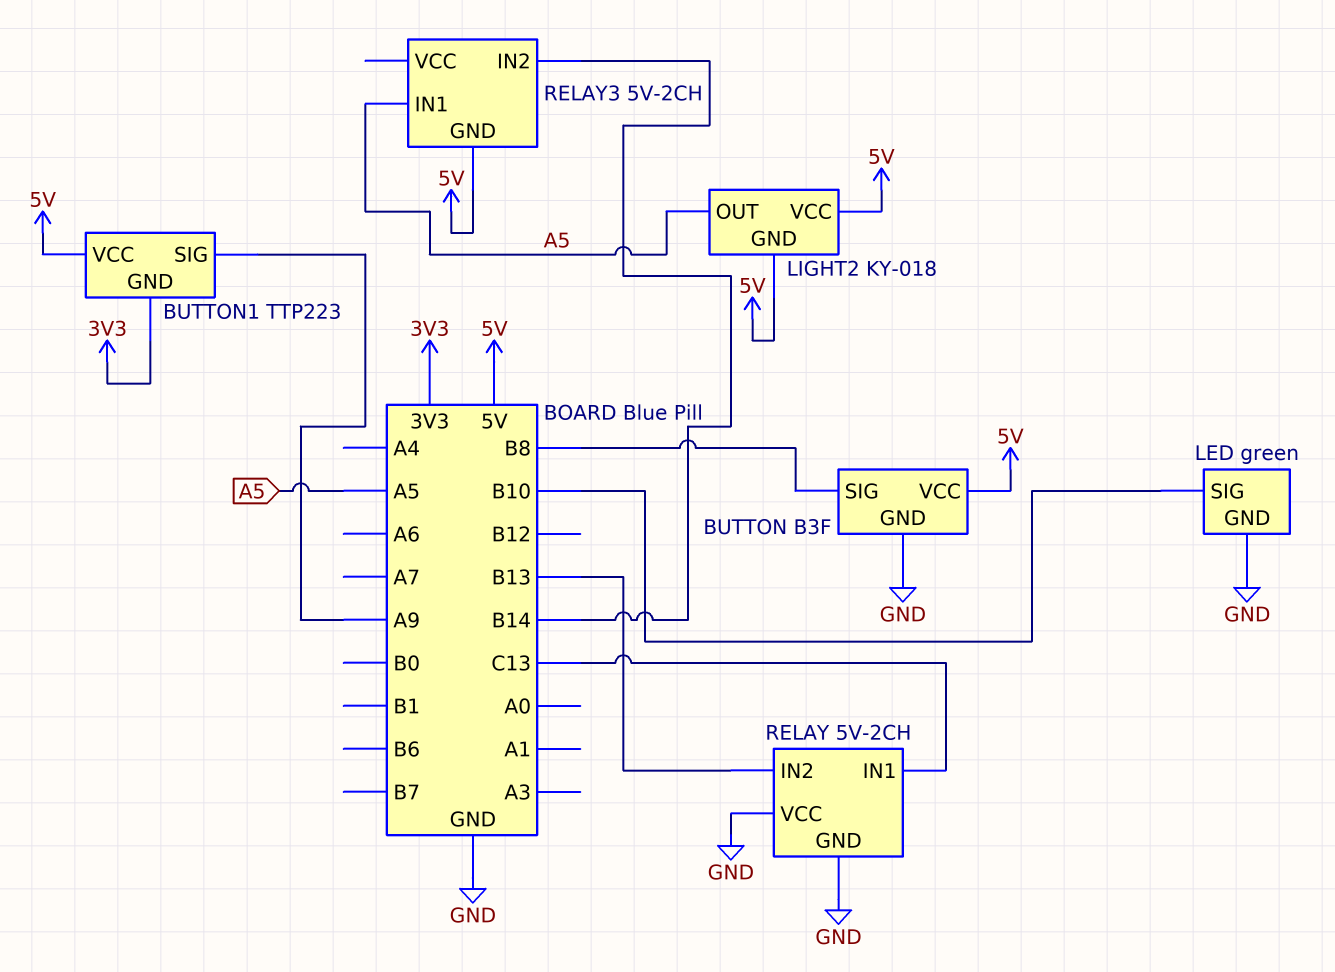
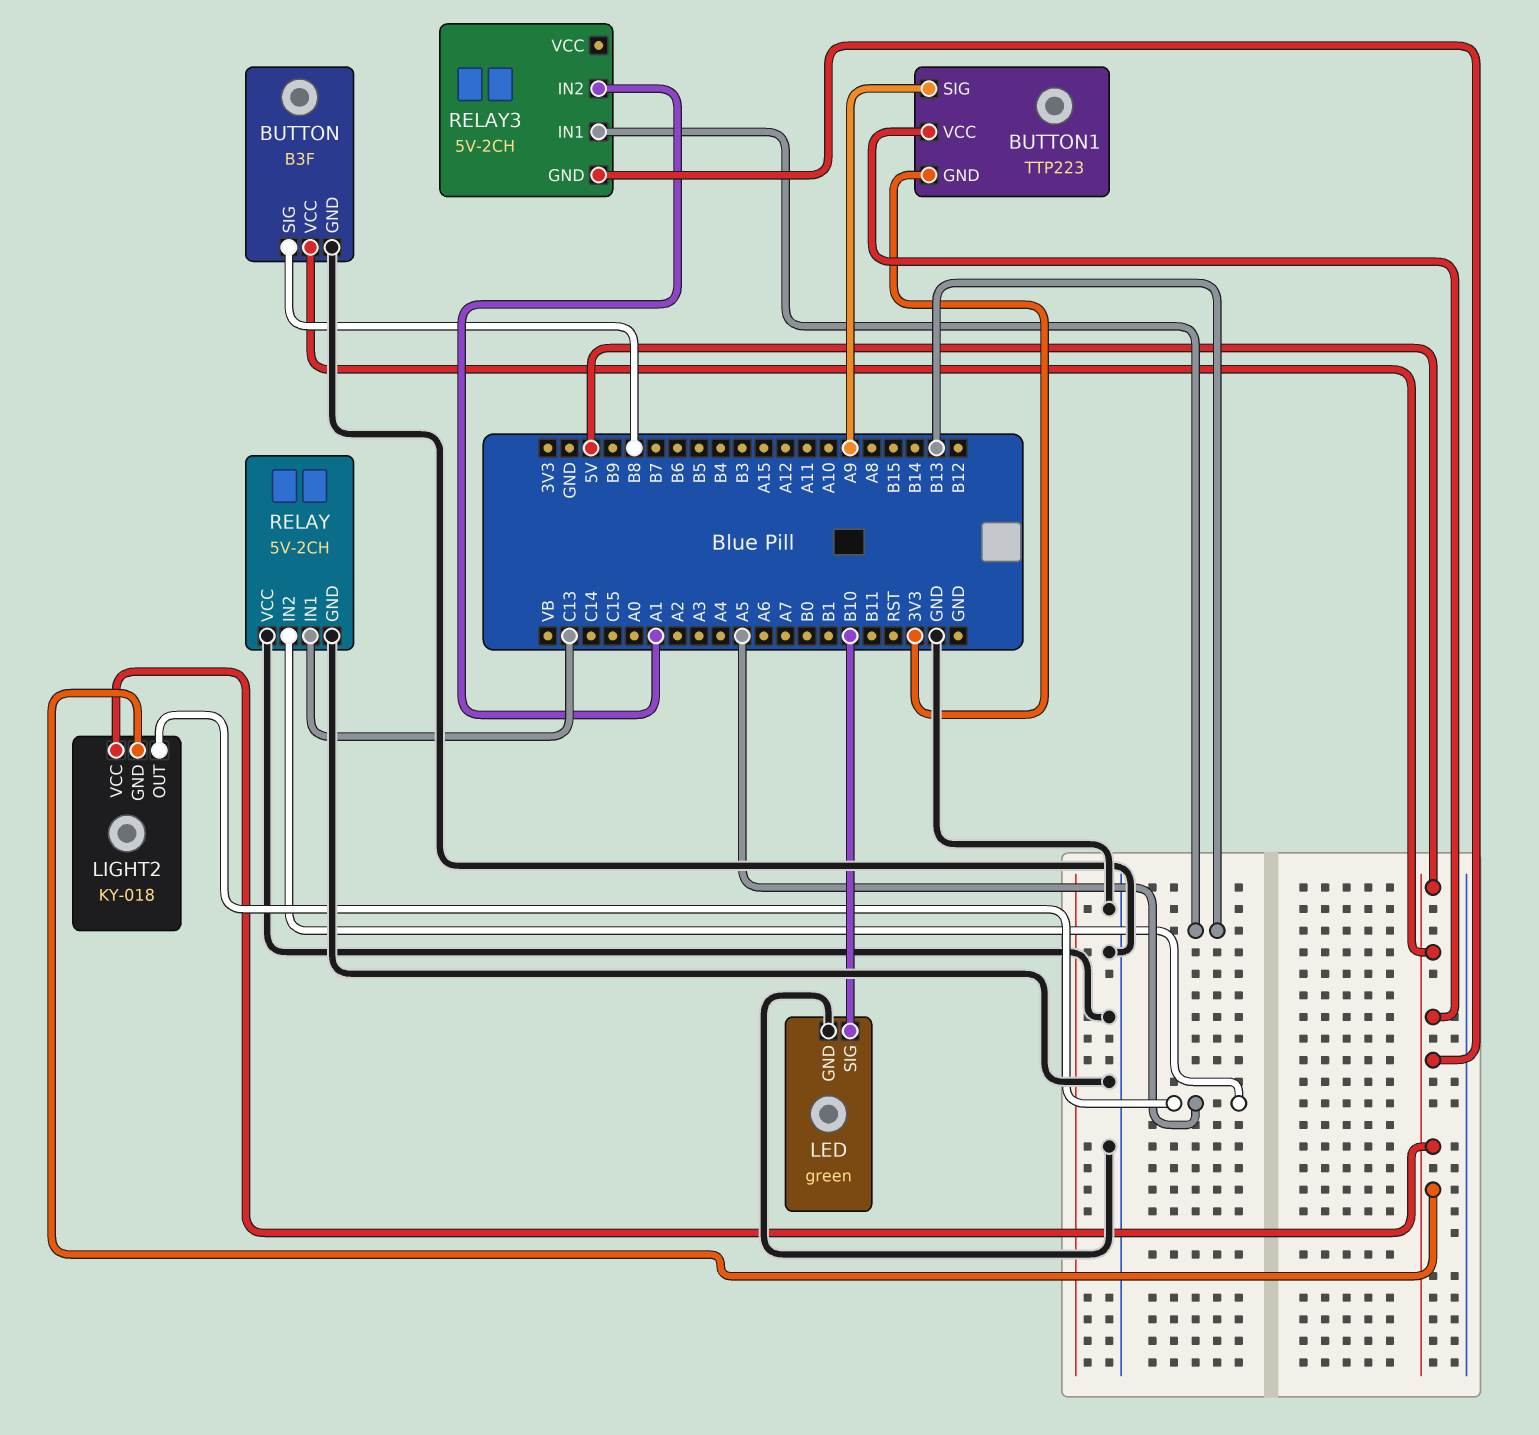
RELAY pin IN2: B13 -> A5
RELAY3 pin IN1: A5 -> B13
RELAY3 pin IN2: B14 -> A1

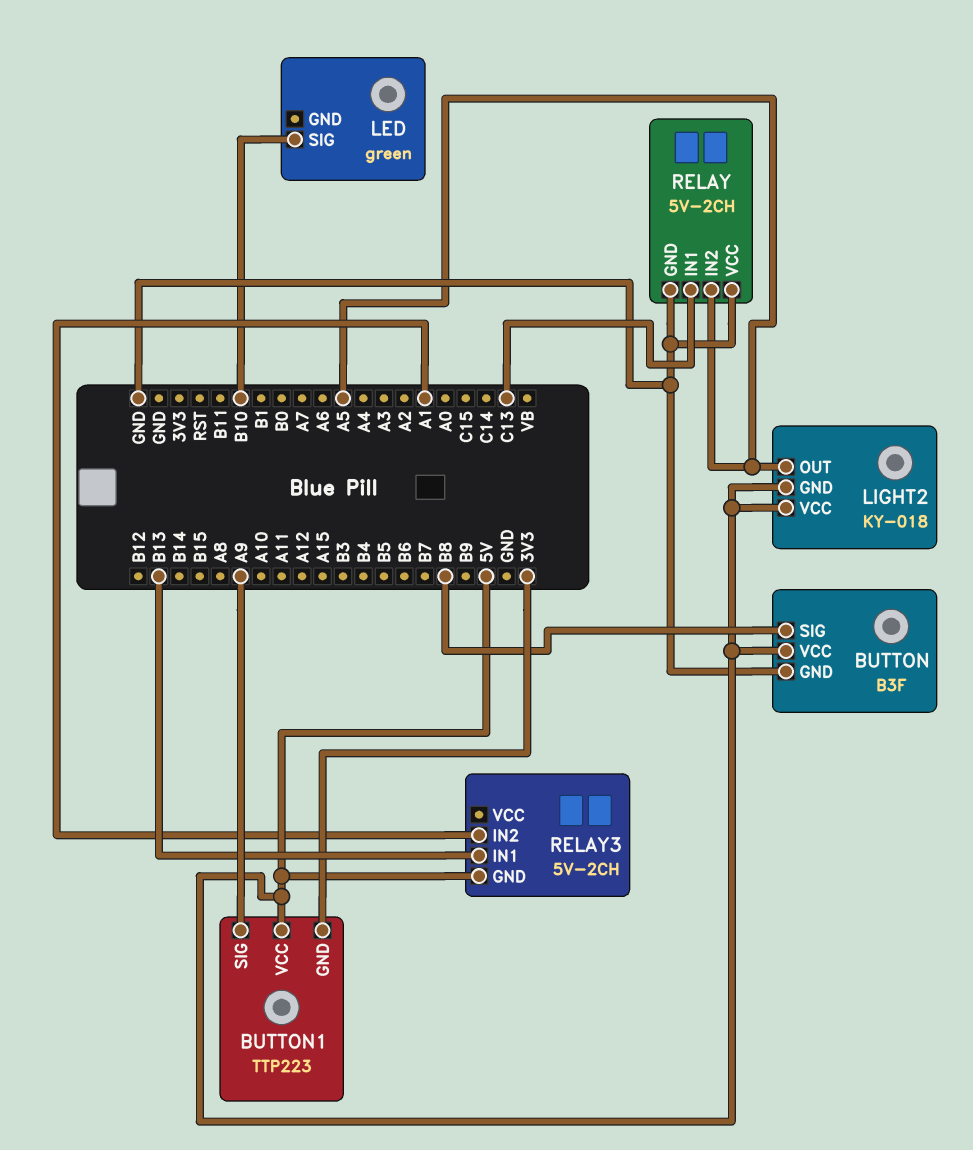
LED pin GND: GND -> none

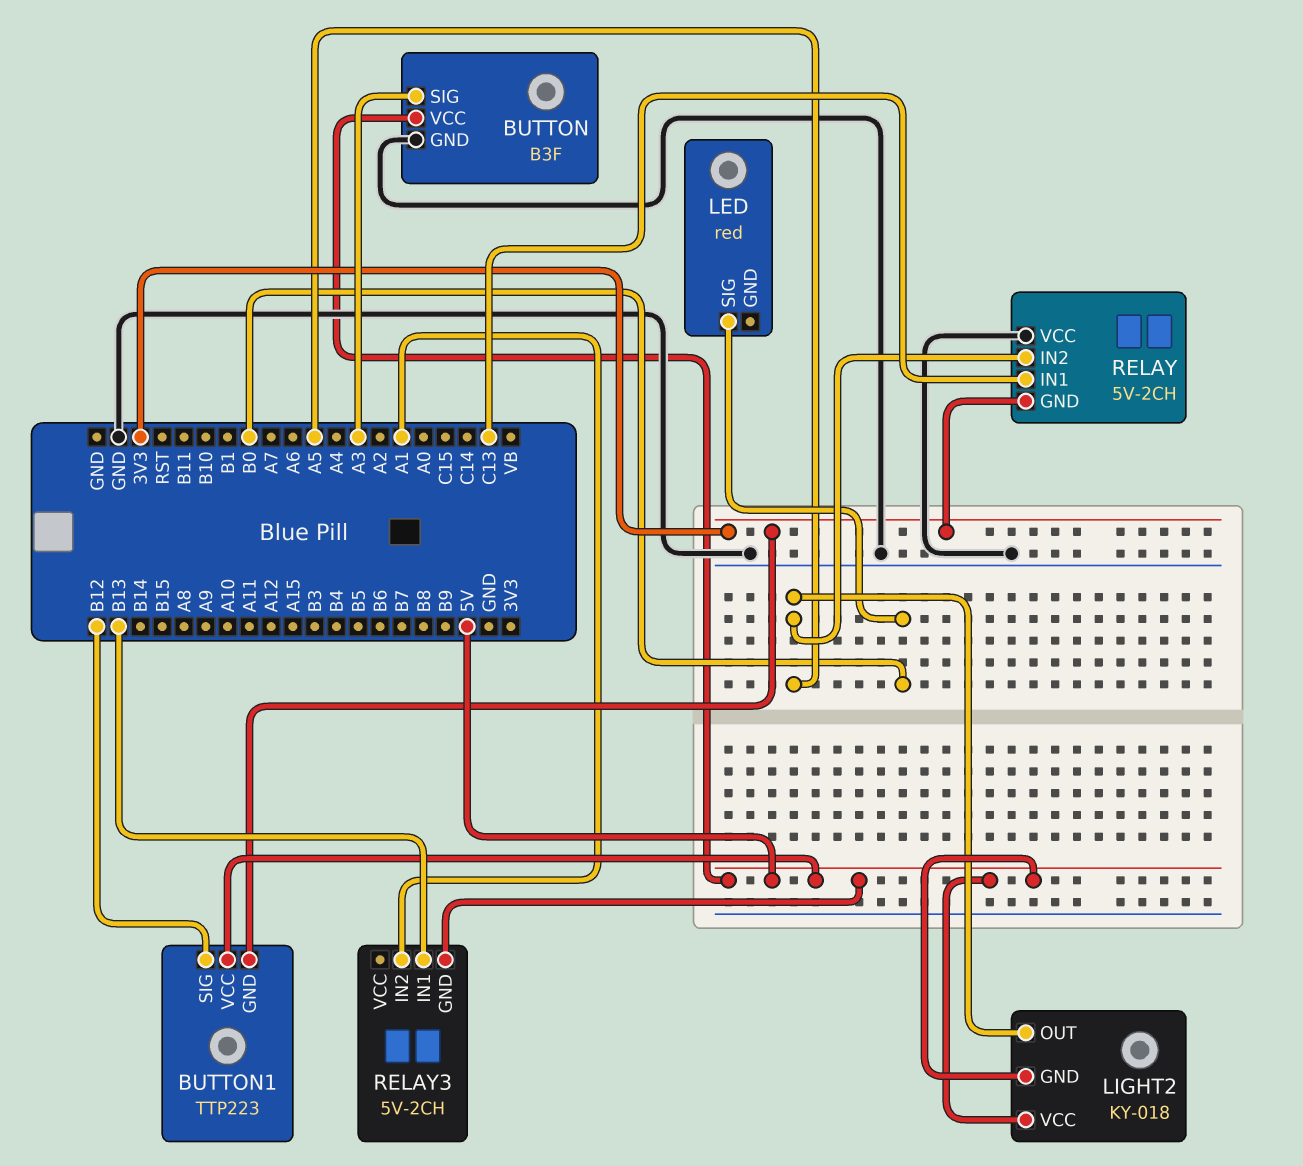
BUTTON pin SIG: B8 -> A3
BUTTON1 pin SIG: A9 -> B12
LED: green -> red
LED pin SIG: B10 -> B0
RELAY pin GND: GND -> 3V3

